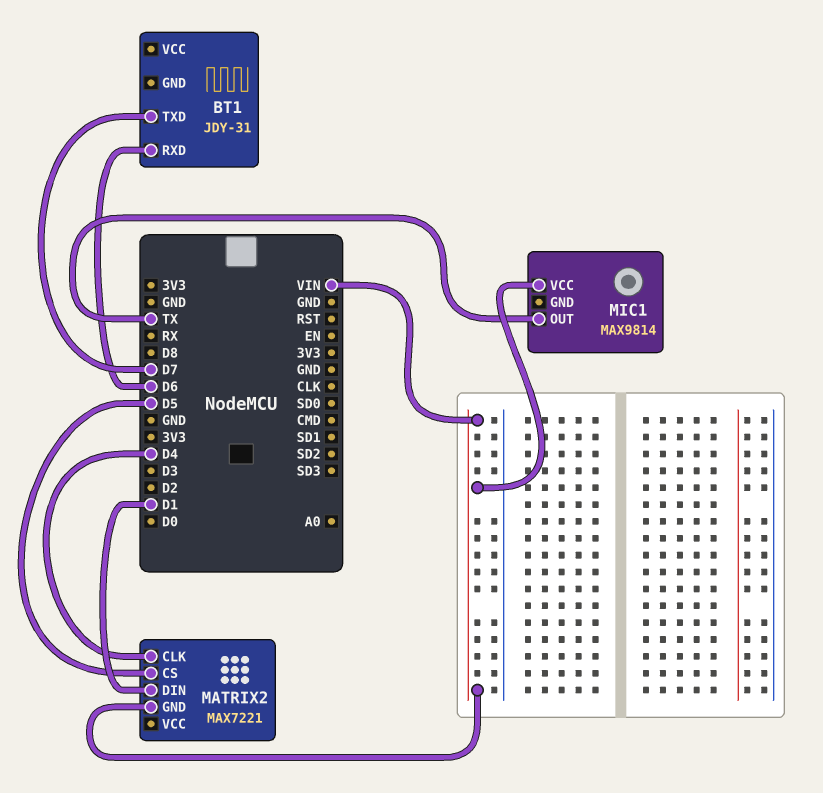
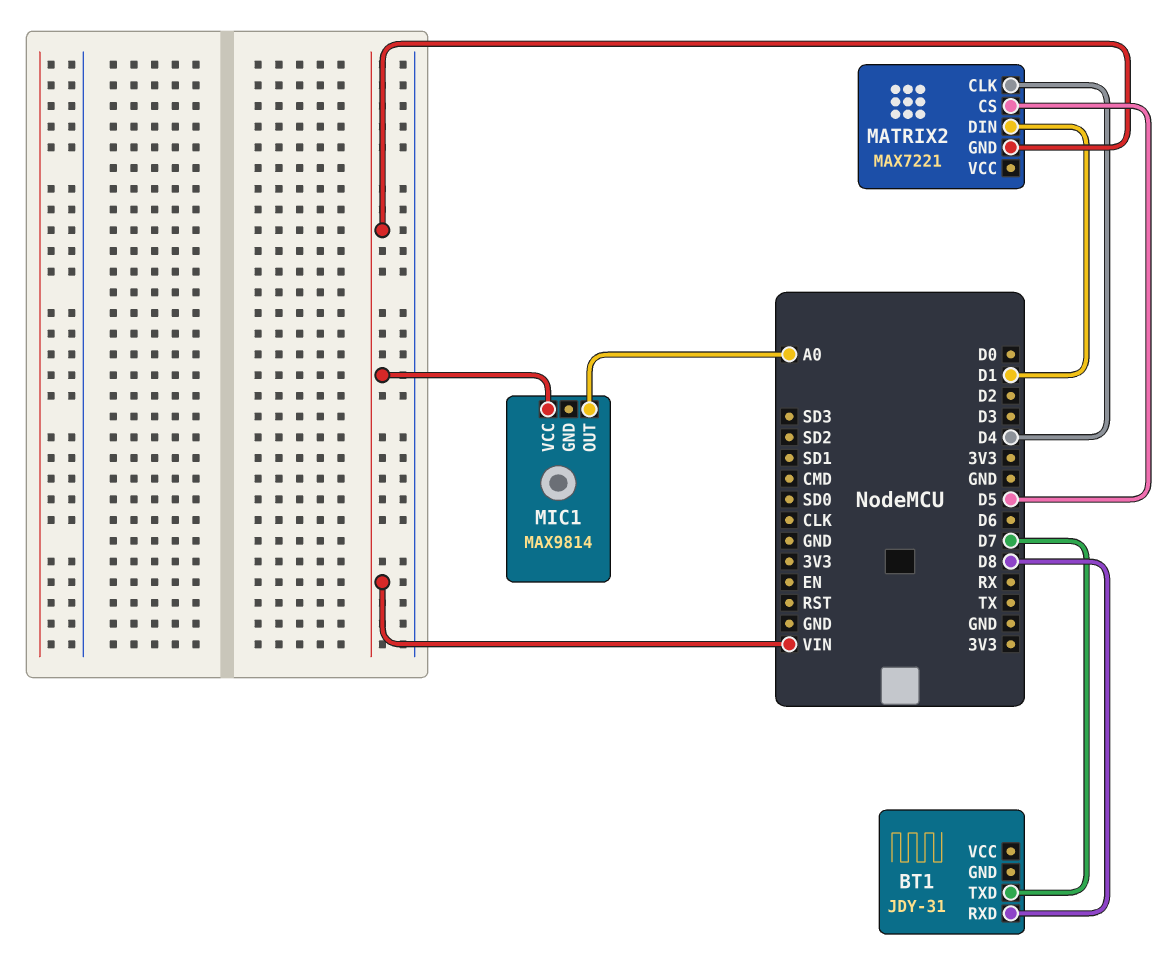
BT1 pin RXD: D6 -> D8
MIC1 pin OUT: TX -> A0

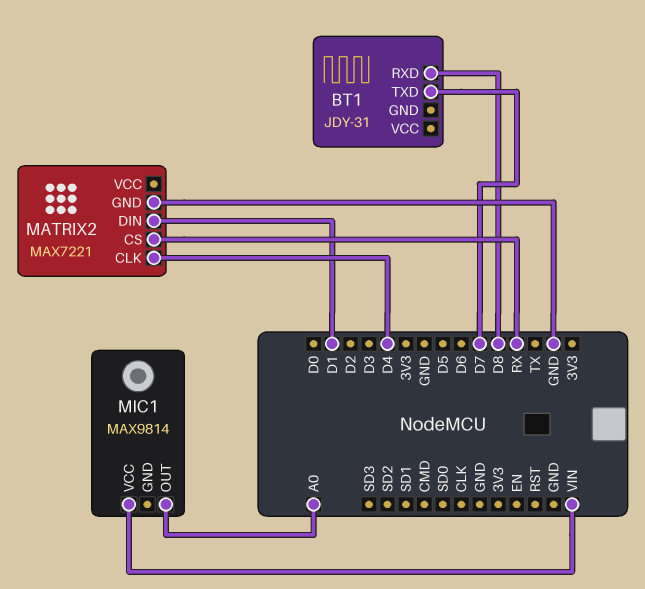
MATRIX2 pin CS: D5 -> RX
MATRIX2 pin GND: VIN -> GND

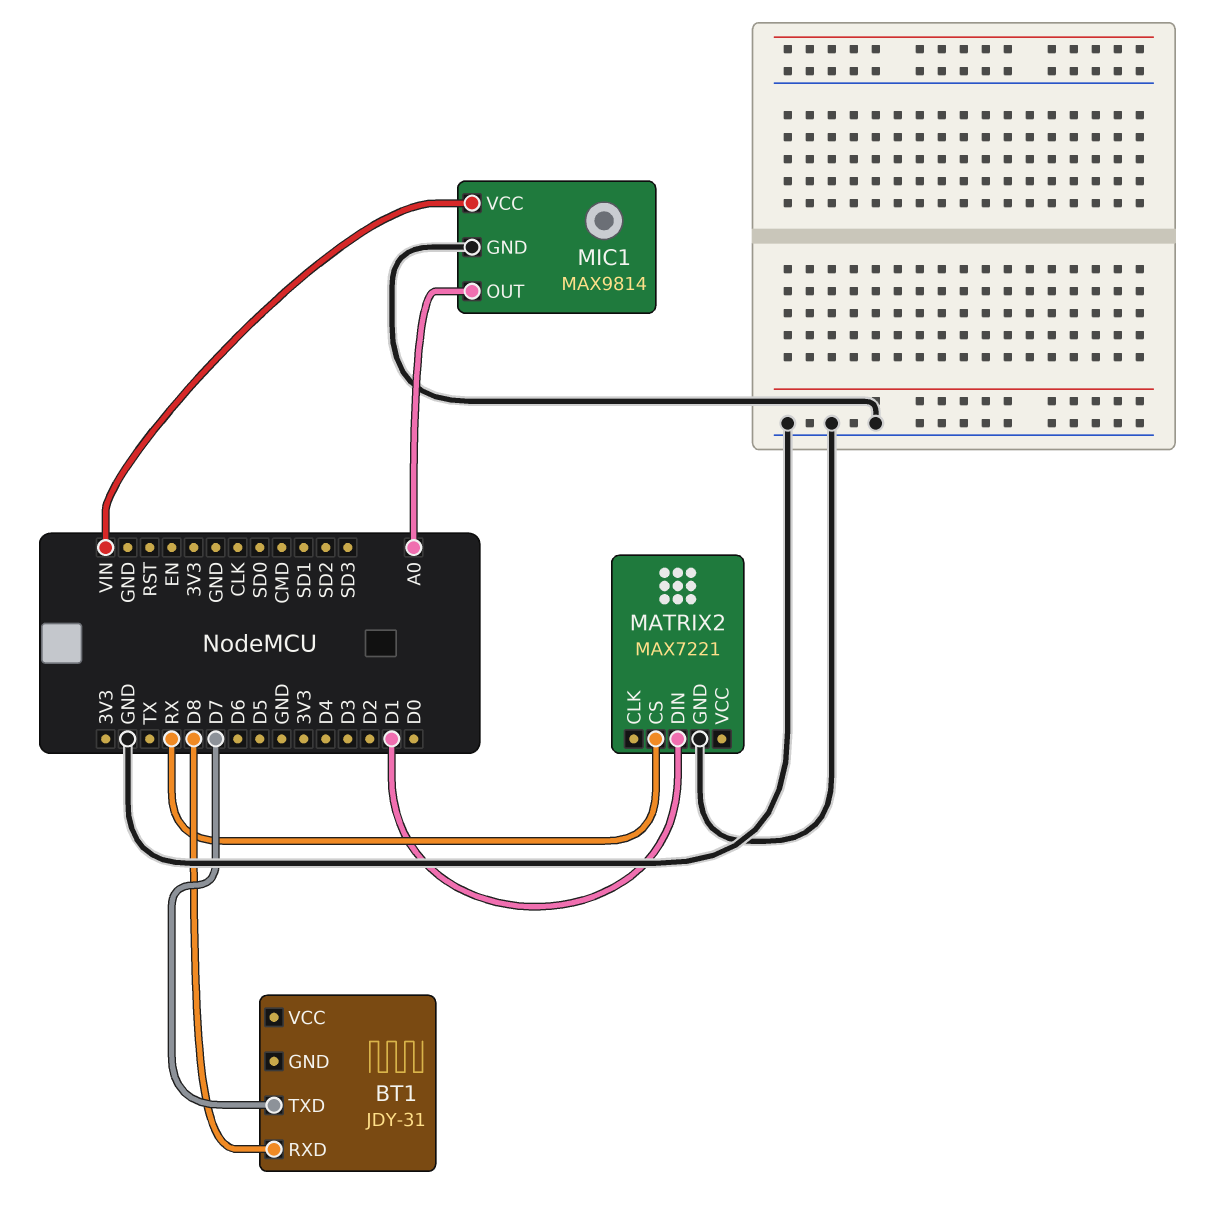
MATRIX2 pin CLK: D4 -> none
MIC1 pin GND: none -> GND

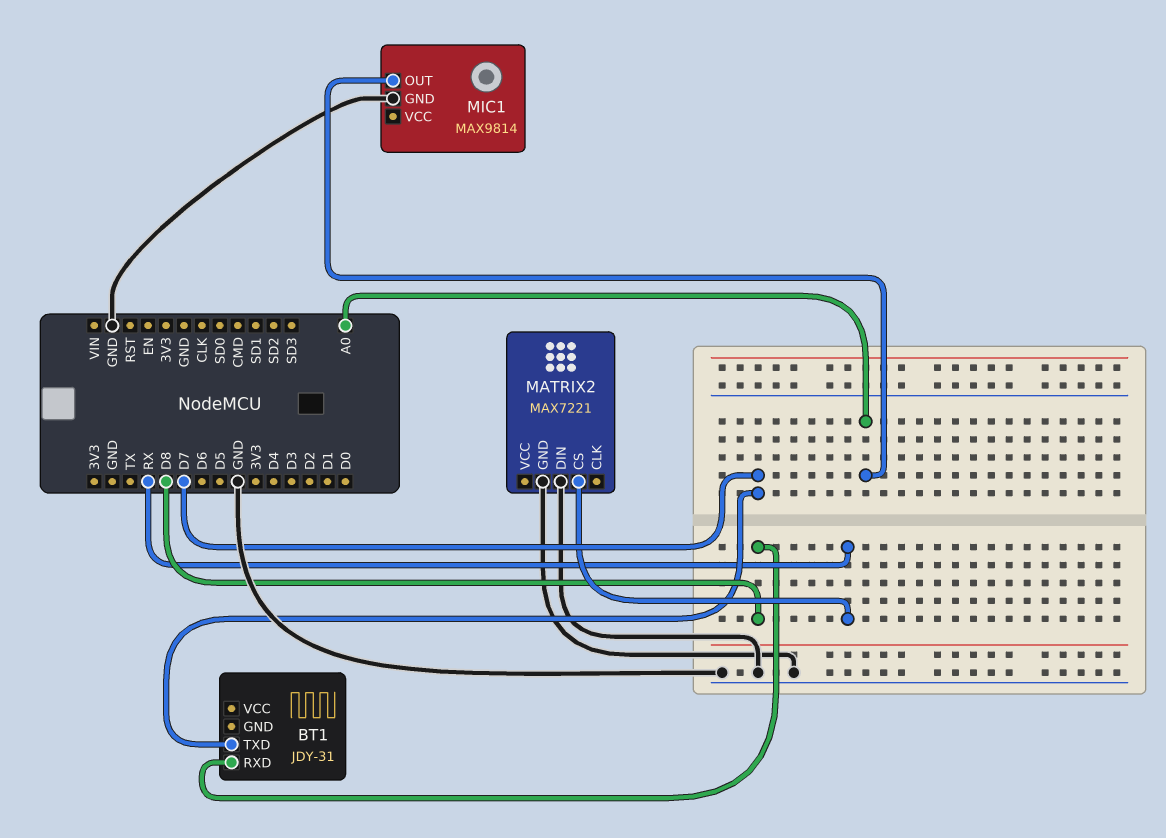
MATRIX2 pin DIN: D1 -> GND
MIC1 pin VCC: VIN -> none

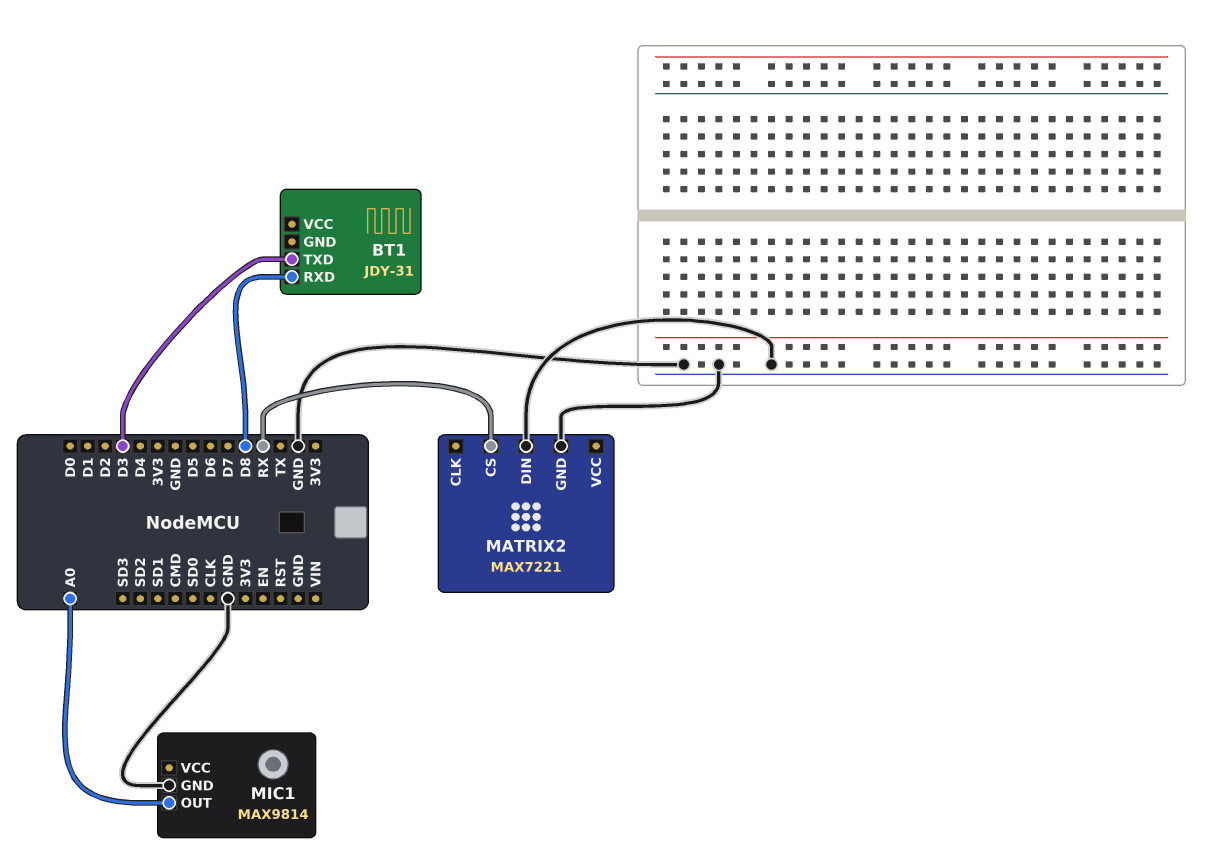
BT1 pin TXD: D7 -> D3

